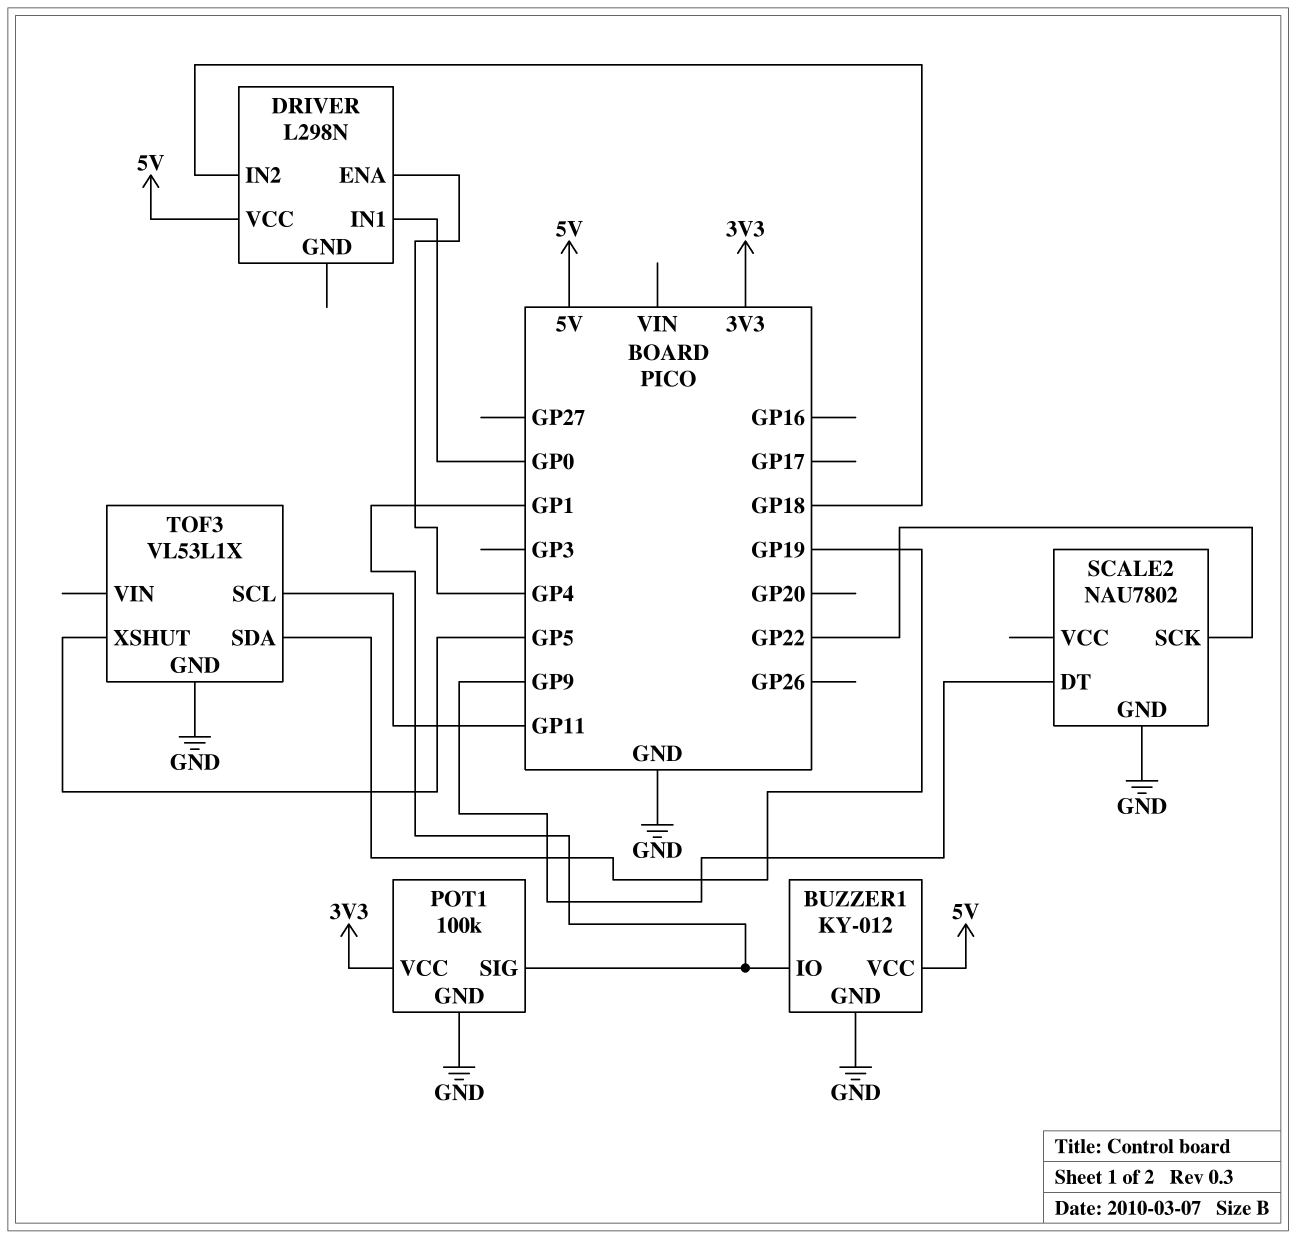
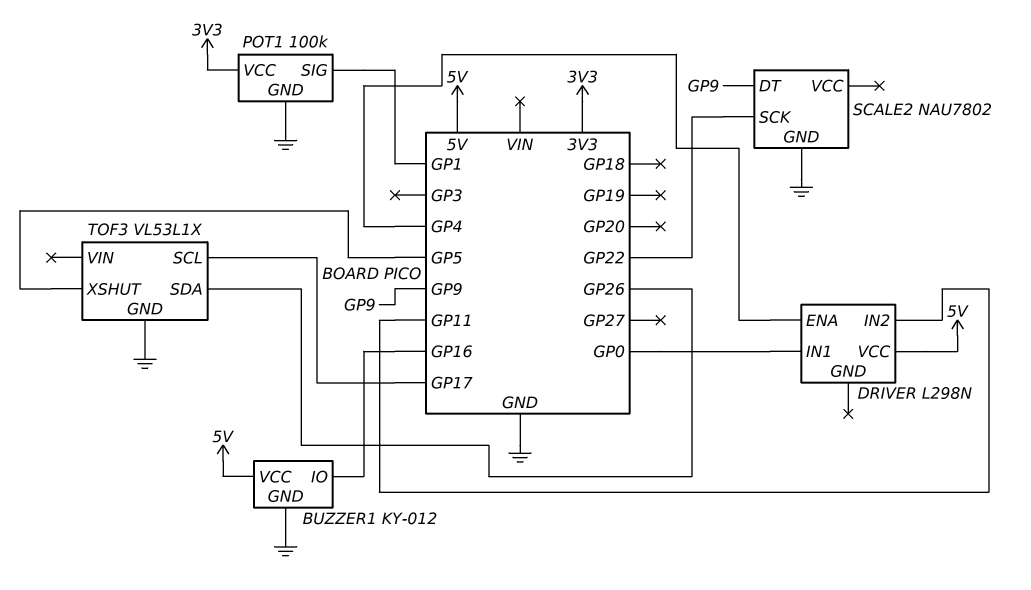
BUZZER1 pin IO: GP1 -> GP16
DRIVER pin IN2: GP18 -> GP11
TOF3 pin SCL: GP11 -> GP17
TOF3 pin SDA: GP19 -> GP26

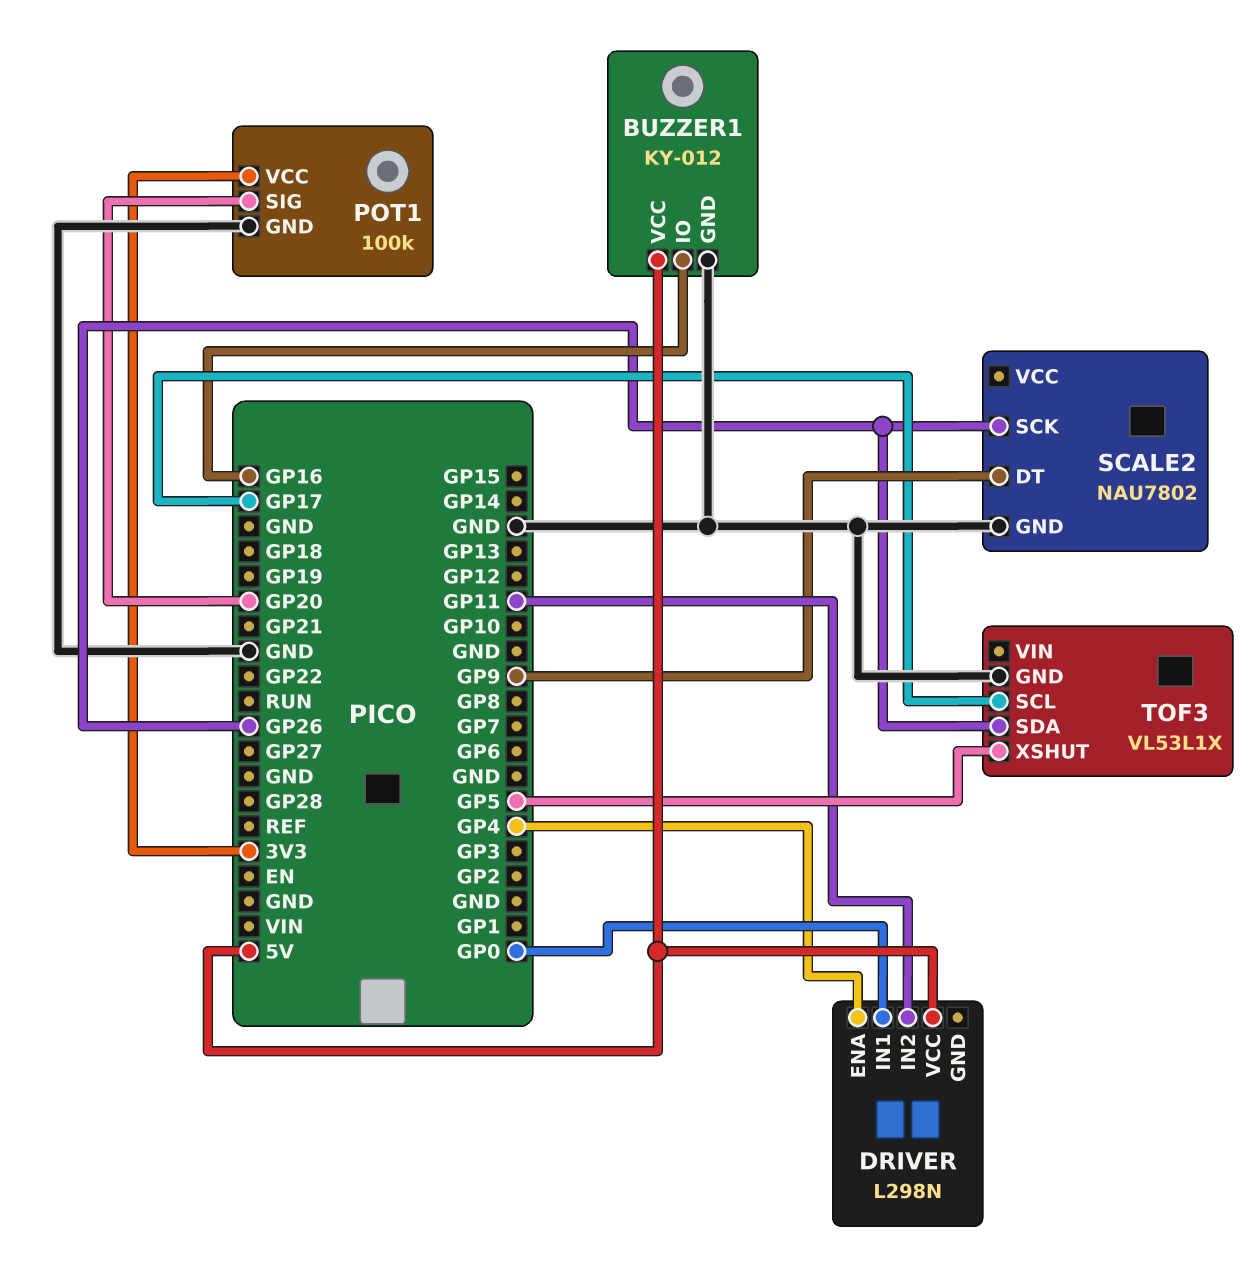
POT1 pin SIG: GP1 -> GP20
SCALE2 pin SCK: GP22 -> GP26

